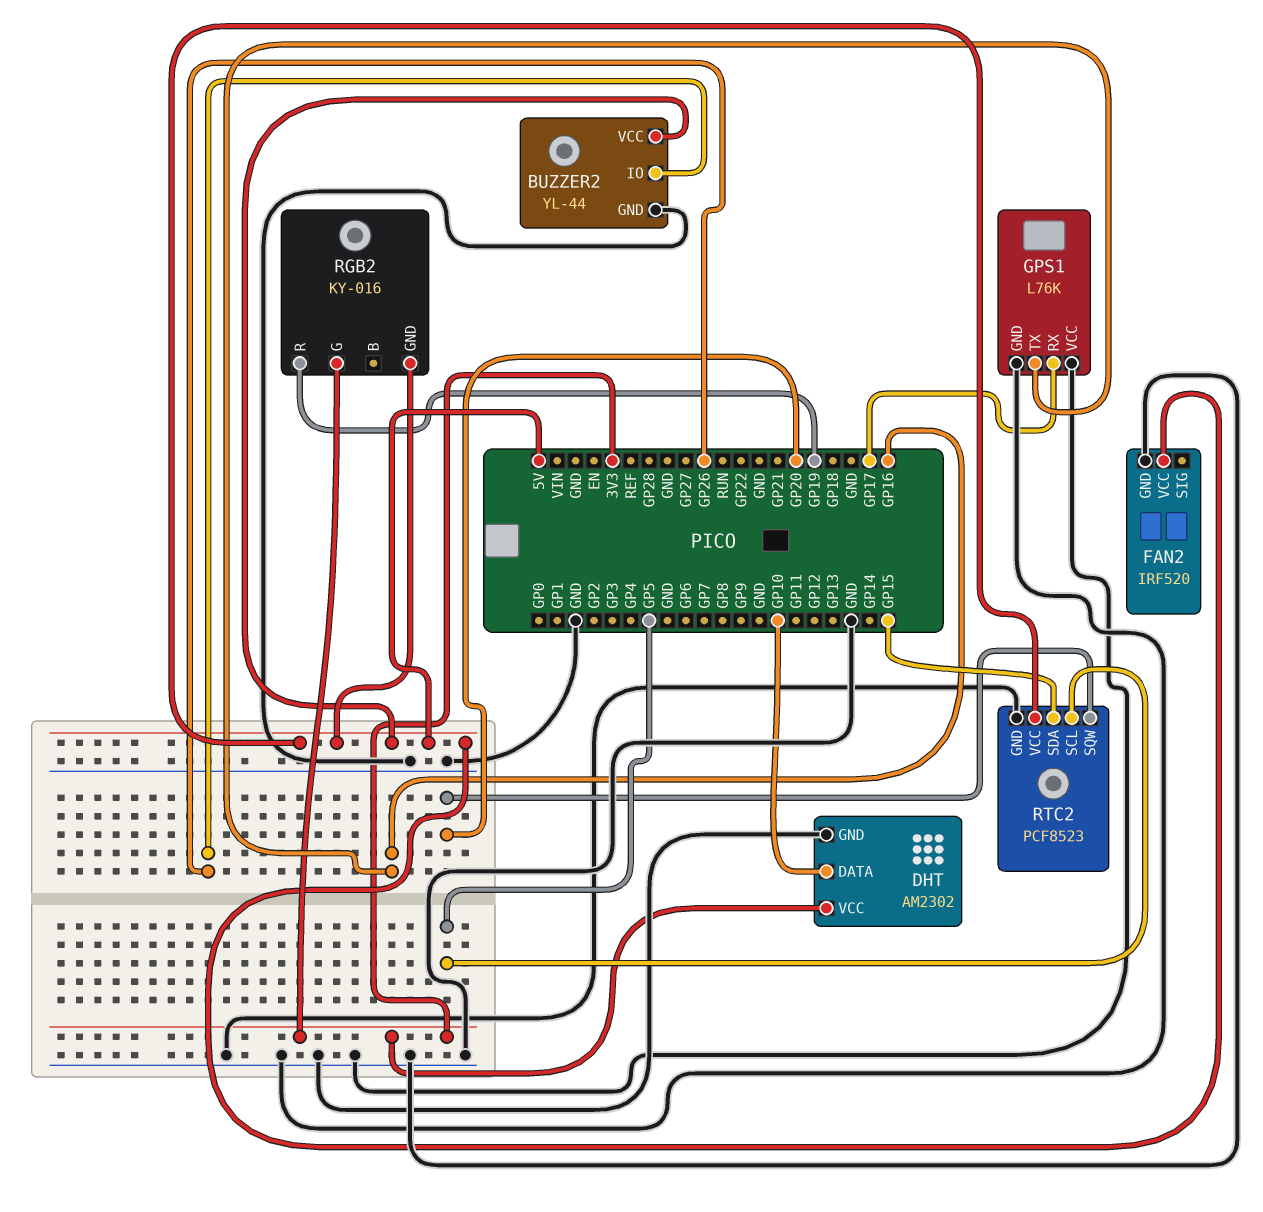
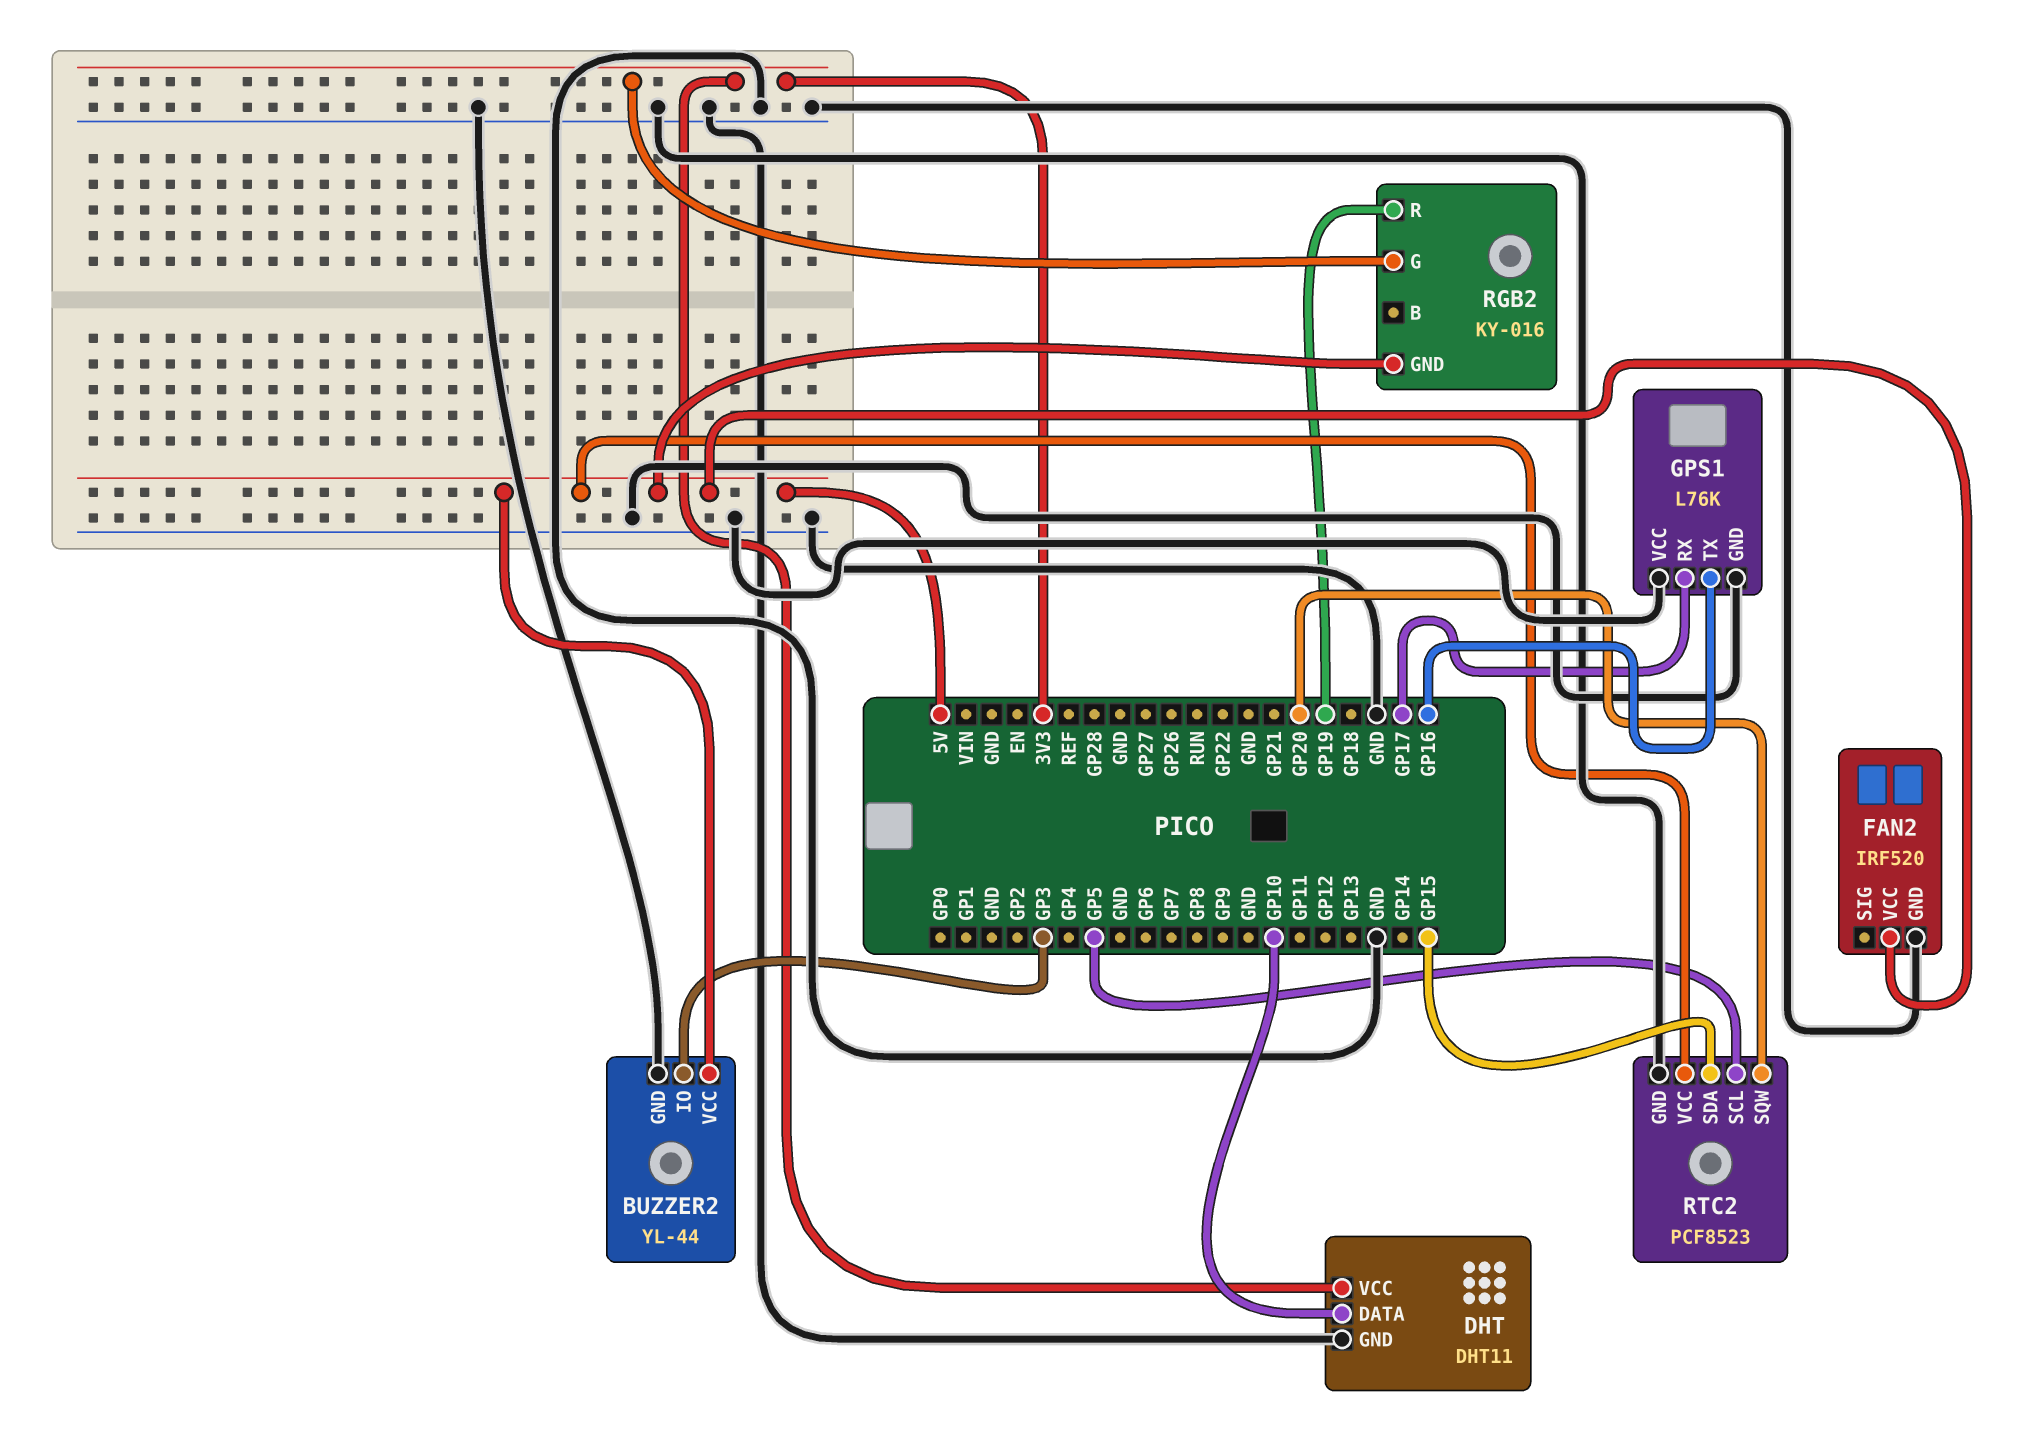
BUZZER2 pin IO: GP26 -> GP3
DHT: AM2302 -> DHT11

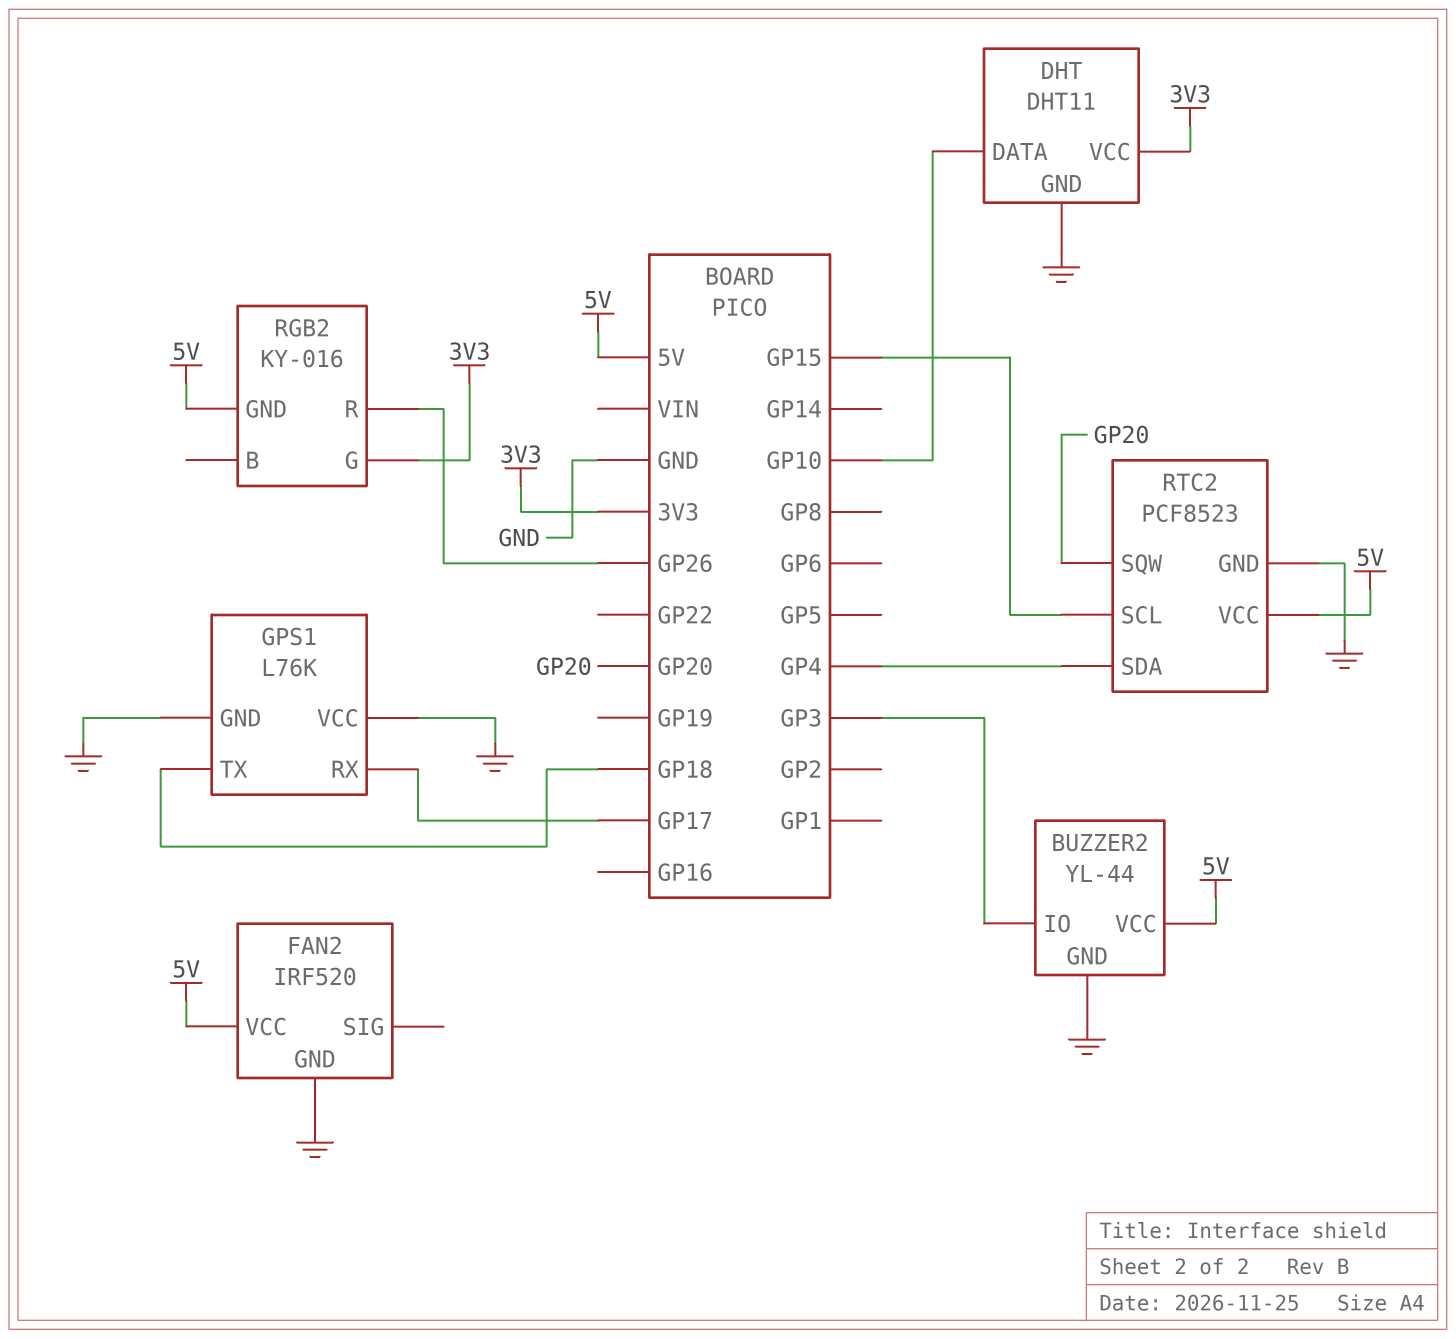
GPS1 pin TX: GP16 -> GP18
RGB2 pin R: GP19 -> GP26
RTC2 pin SCL: GP5 -> GP15
RTC2 pin SDA: GP15 -> GP4

